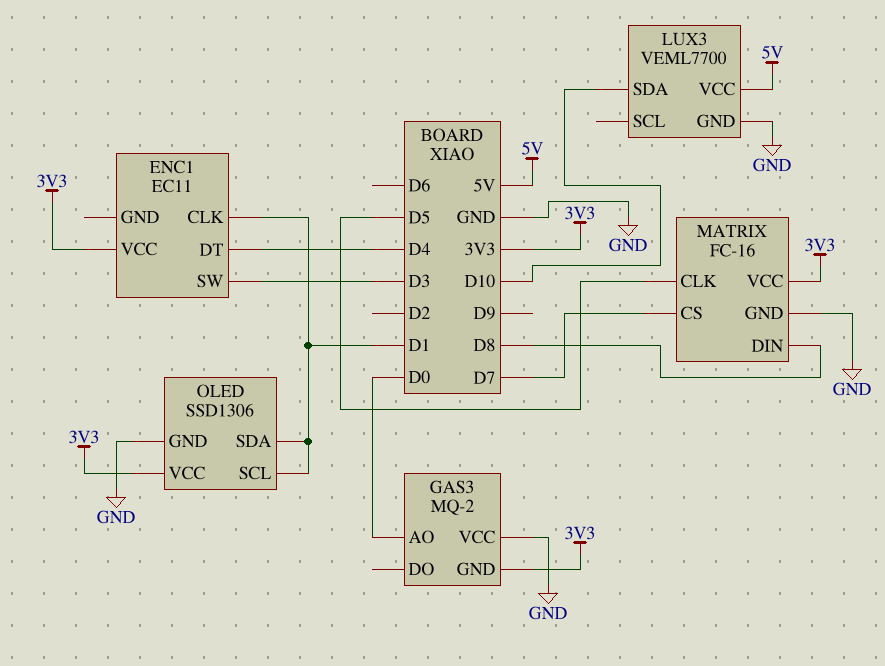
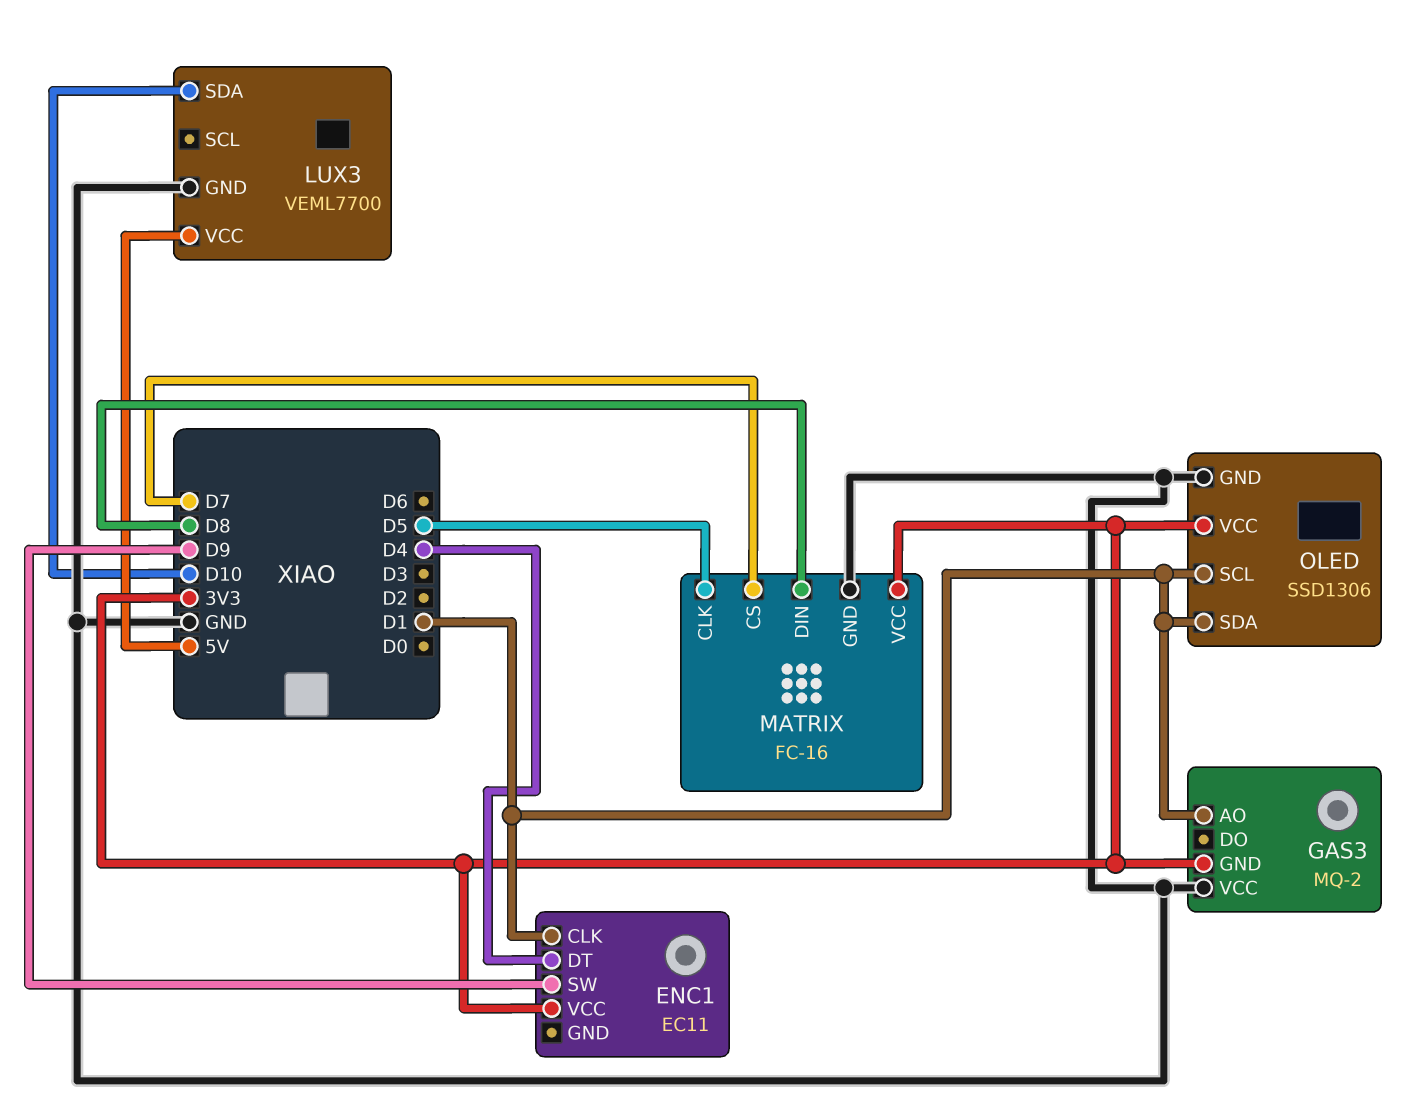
ENC1 pin SW: D3 -> D9
GAS3 pin AO: D0 -> D1

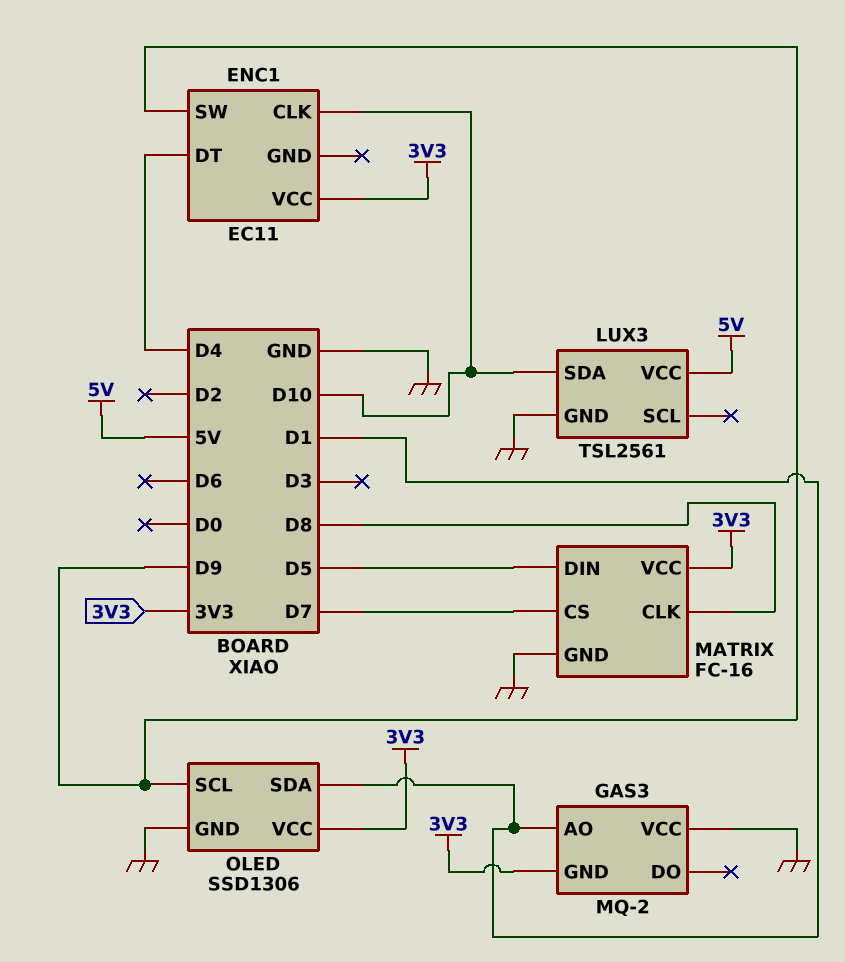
ENC1 pin CLK: D1 -> D10
LUX3: VEML7700 -> TSL2561
MATRIX pin CLK: D5 -> D8
MATRIX pin DIN: D8 -> D5
OLED pin SCL: D1 -> D9

